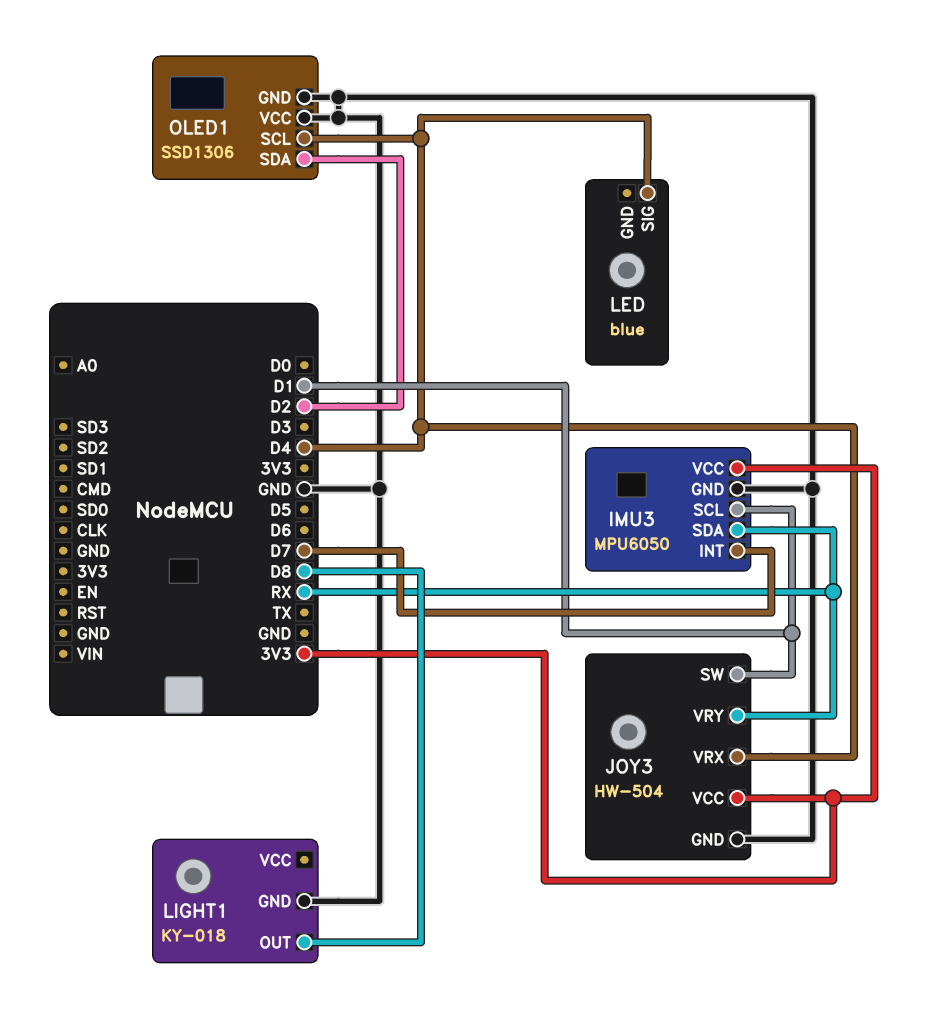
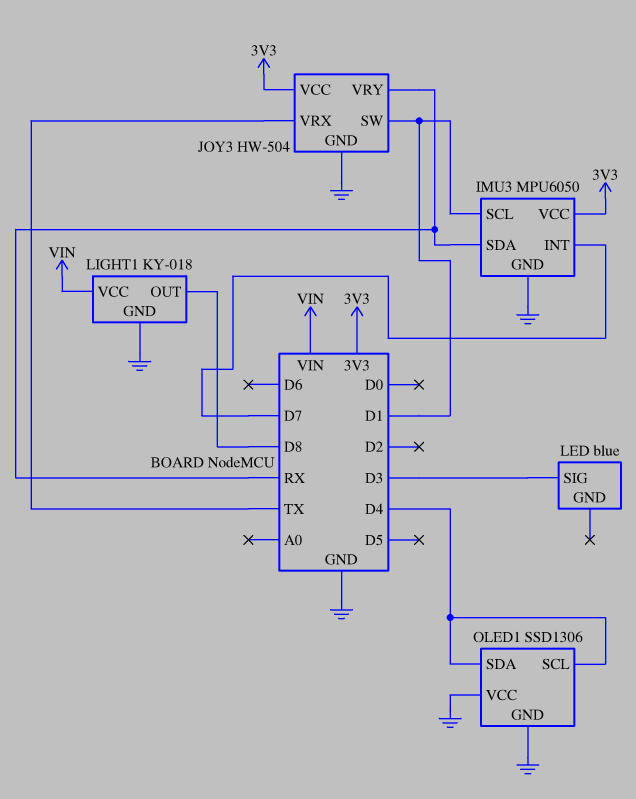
JOY3 pin VRX: D4 -> TX
LED pin SIG: D4 -> D3
LIGHT1 pin VCC: none -> VIN
OLED1 pin SDA: D2 -> D4

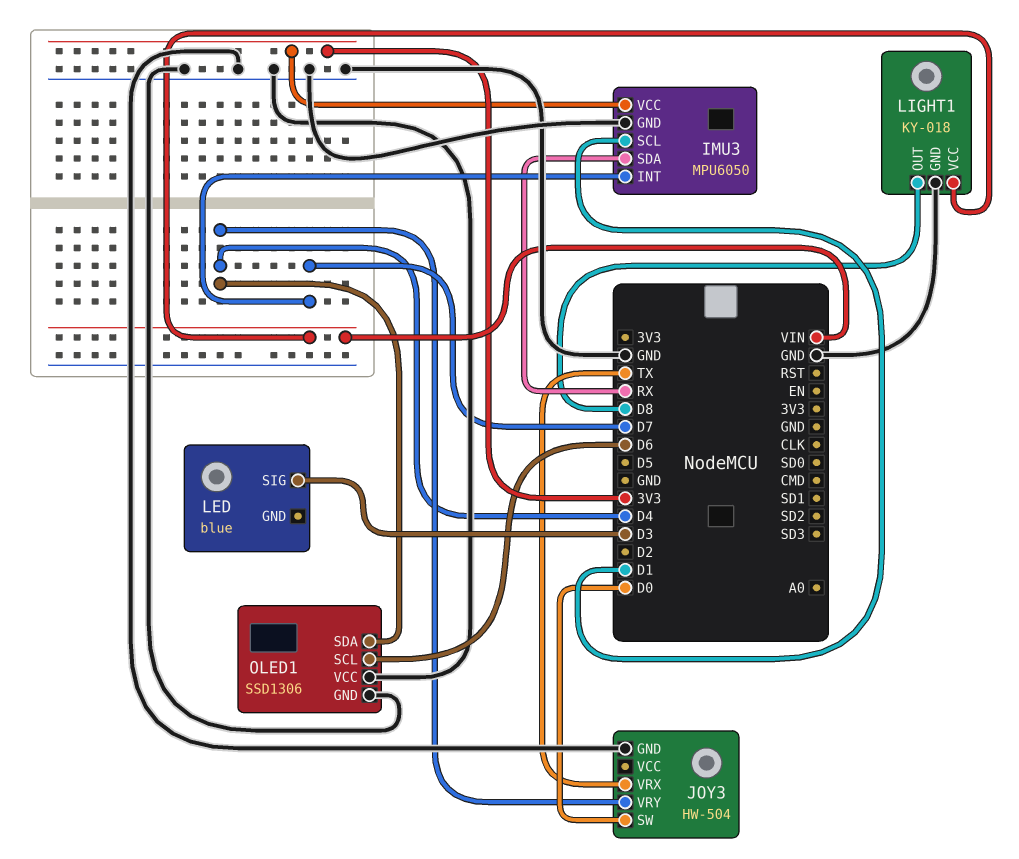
JOY3 pin SW: D1 -> D0
JOY3 pin VCC: 3V3 -> none
JOY3 pin VRY: RX -> D4
OLED1 pin SCL: D4 -> D6

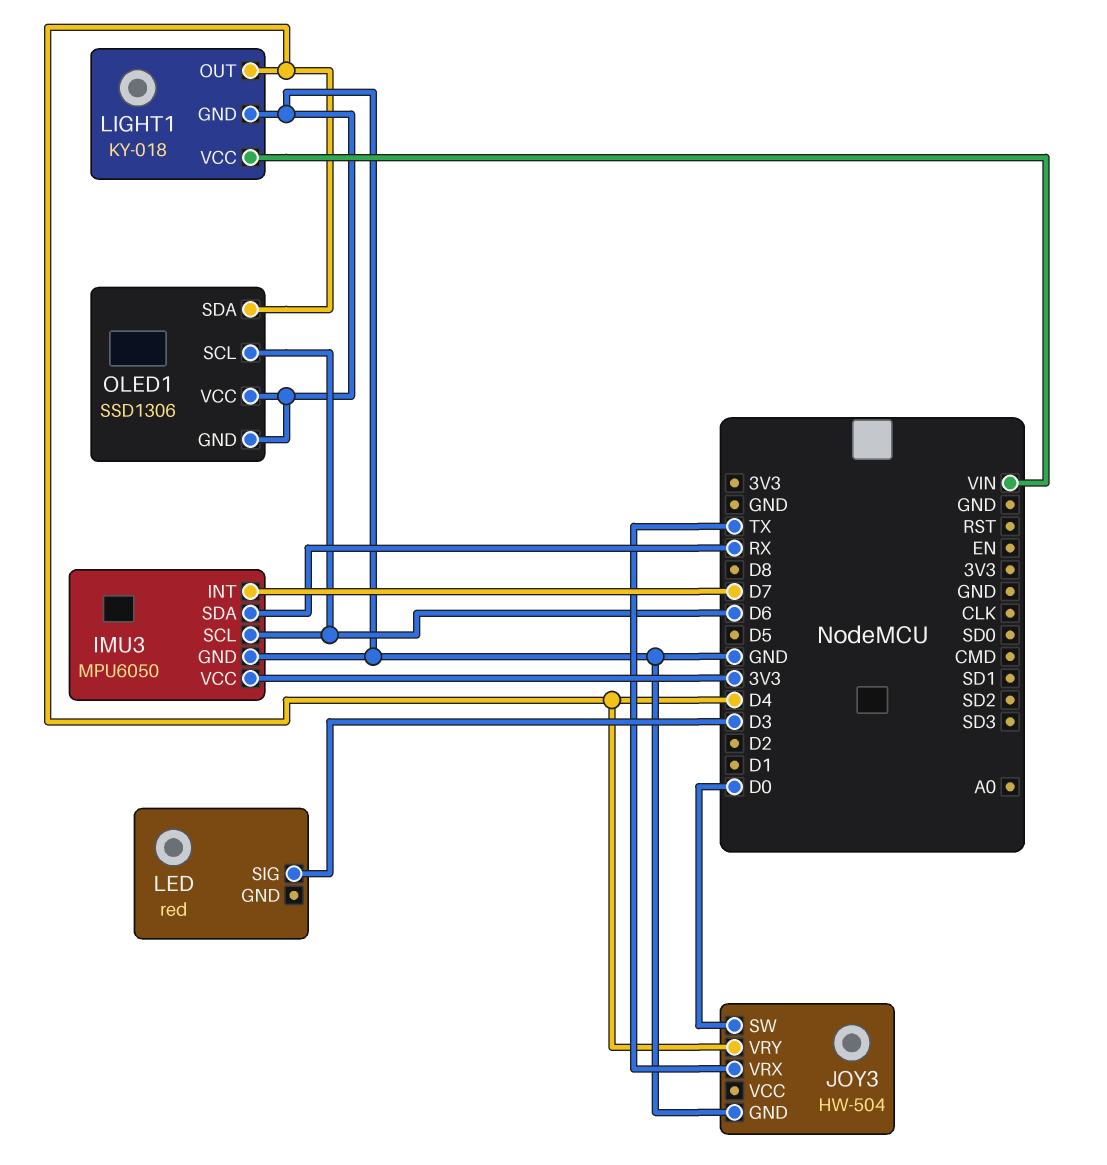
IMU3 pin SCL: D1 -> D6
LED: blue -> red
LIGHT1 pin OUT: D8 -> D4

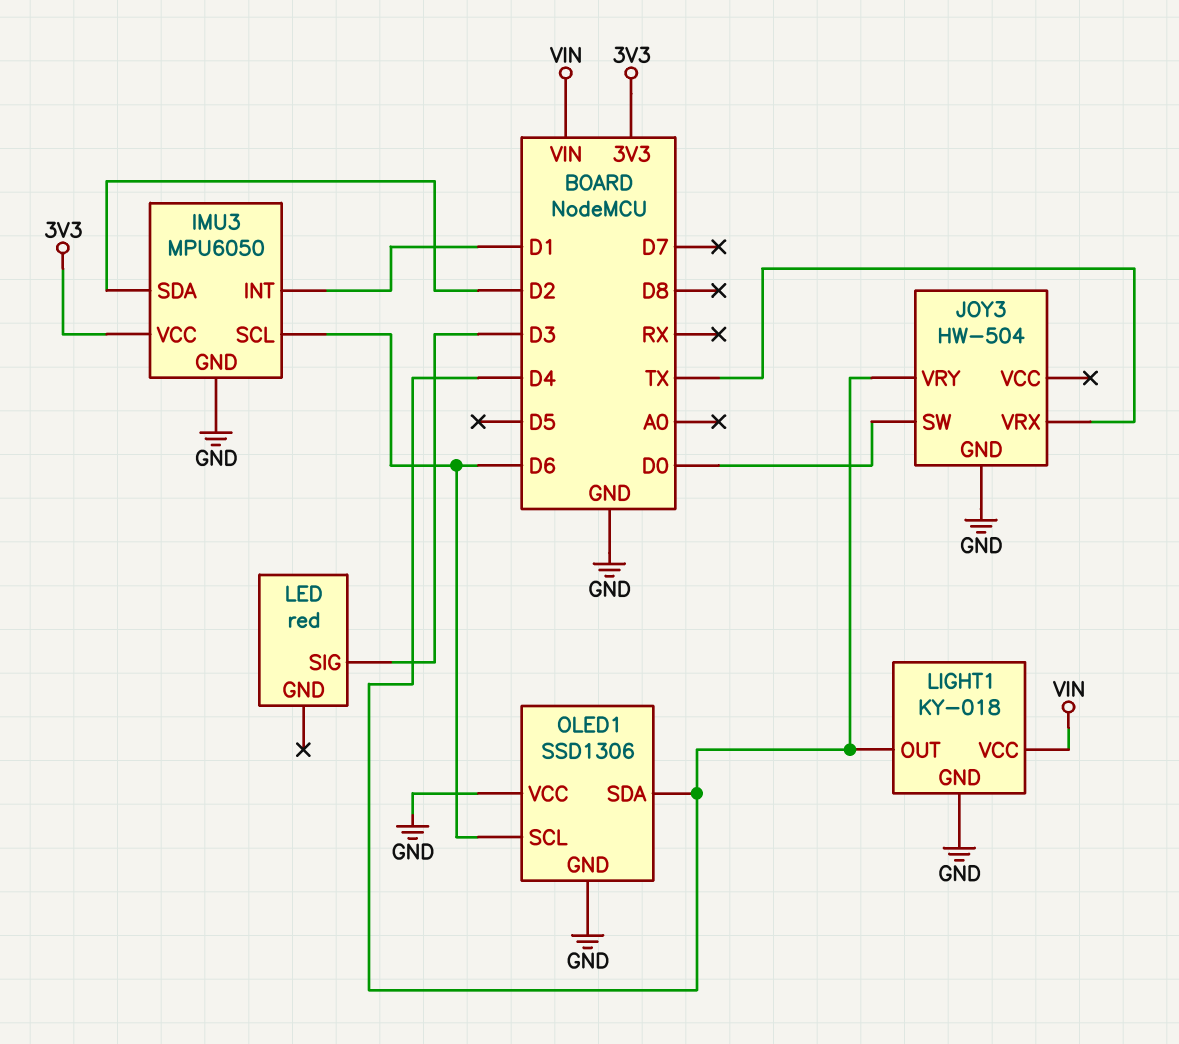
IMU3 pin INT: D7 -> D1
IMU3 pin SDA: RX -> D2

